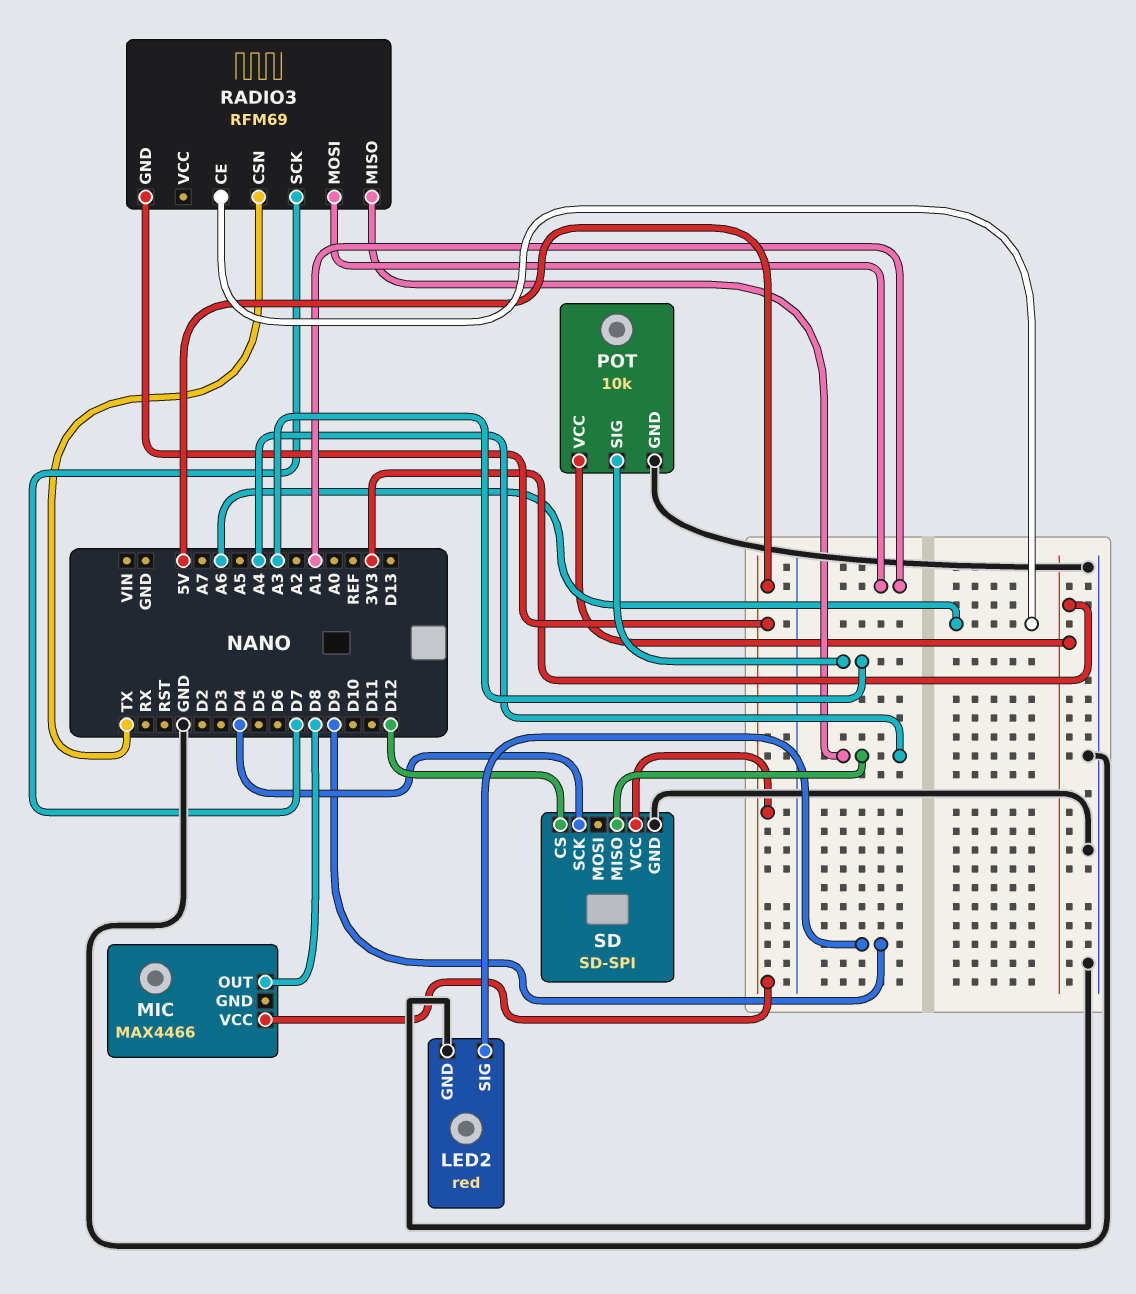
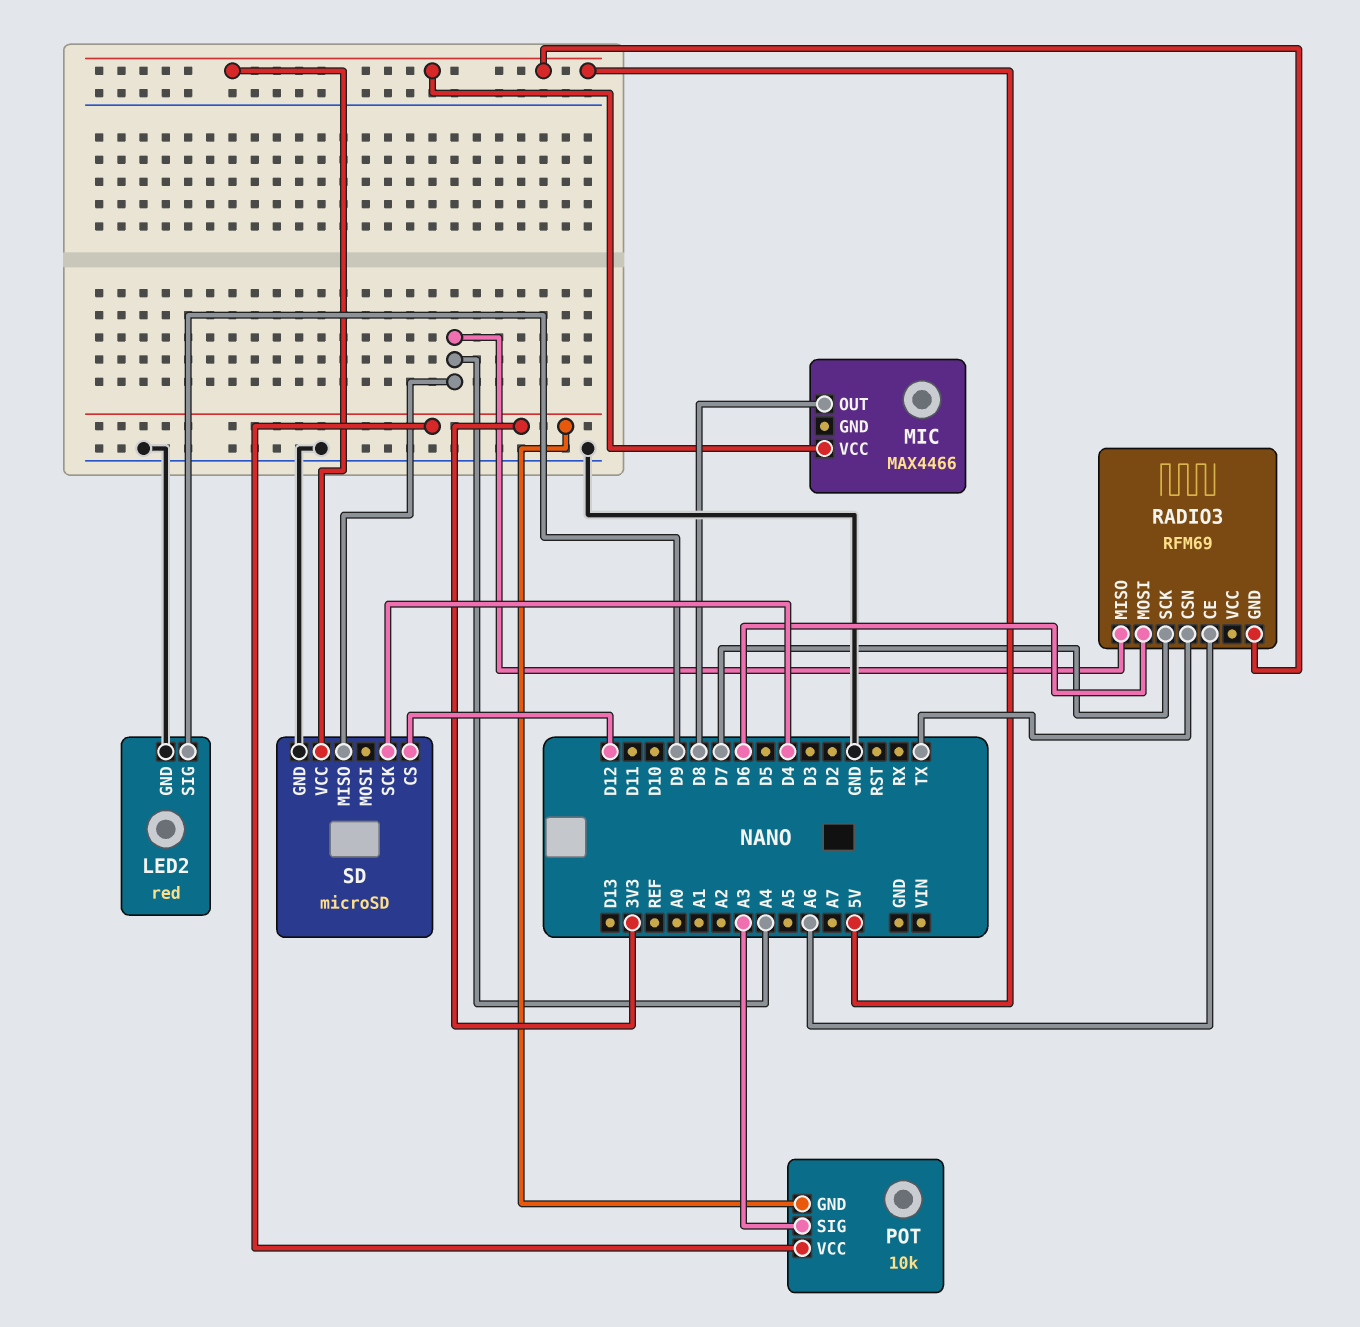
POT pin GND: GND -> 3V3
RADIO3 pin MOSI: A1 -> D6
SD: SD-SPI -> microSD

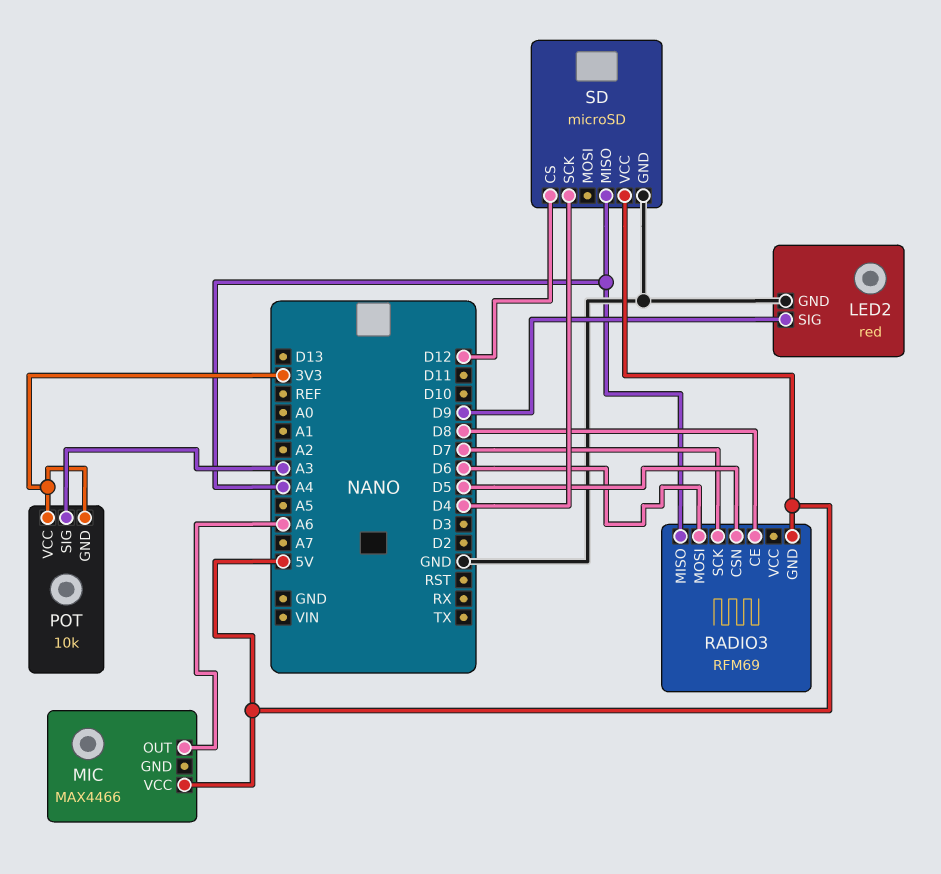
MIC pin OUT: D8 -> A6
RADIO3 pin CE: A6 -> D8
RADIO3 pin CSN: TX -> D5

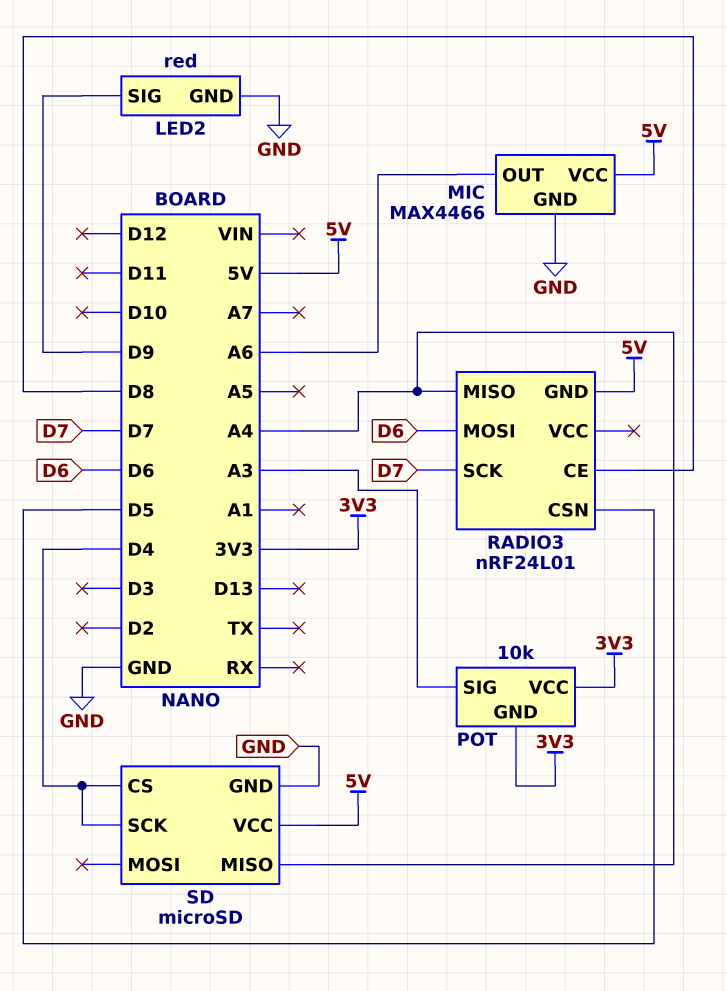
MIC pin GND: none -> GND
RADIO3: RFM69 -> nRF24L01
SD pin CS: D12 -> D4

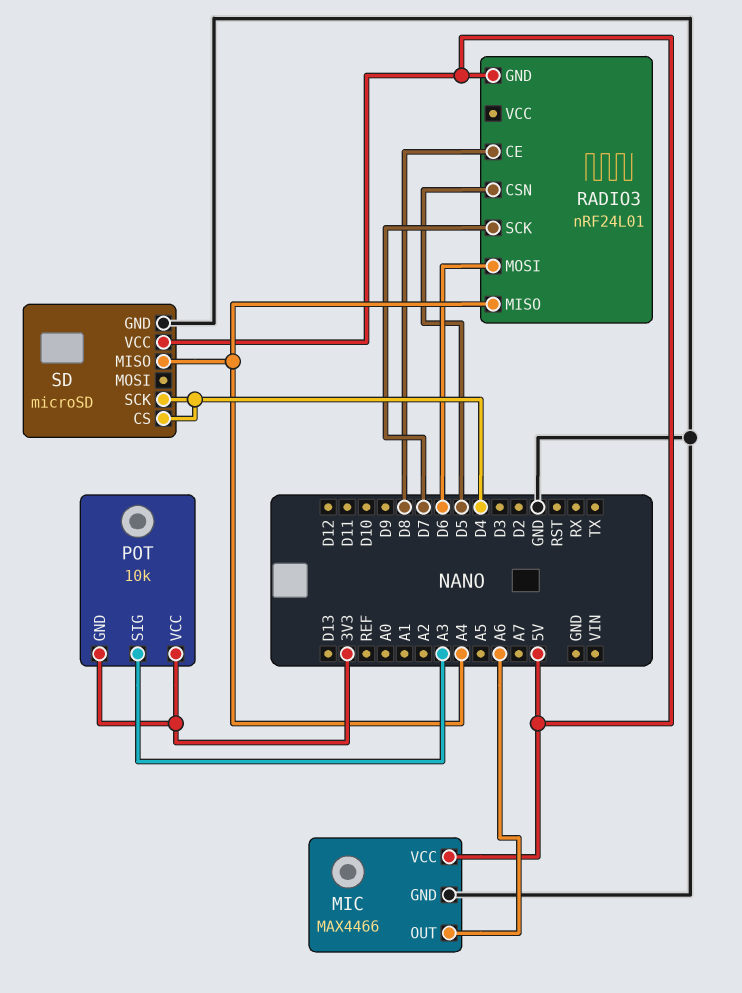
LED2: red -> none
LED2 pin GND: GND -> none
LED2 pin SIG: D9 -> none

